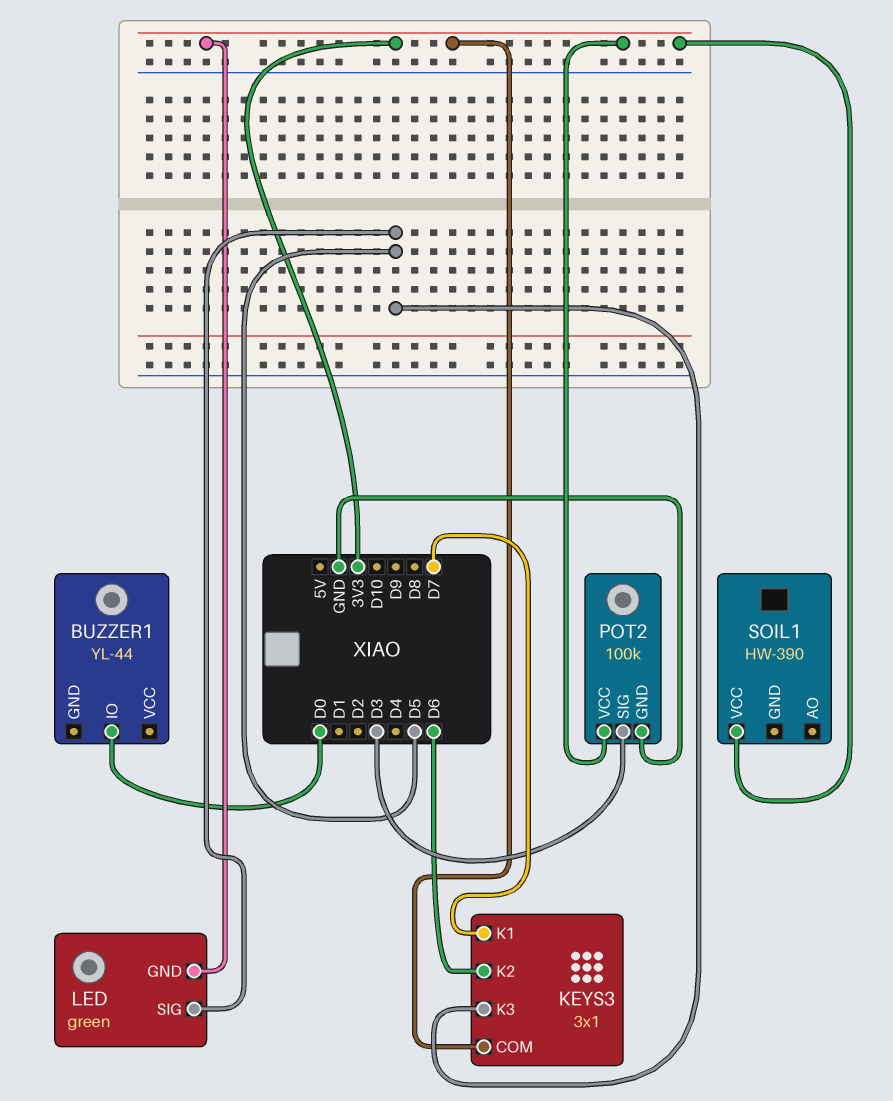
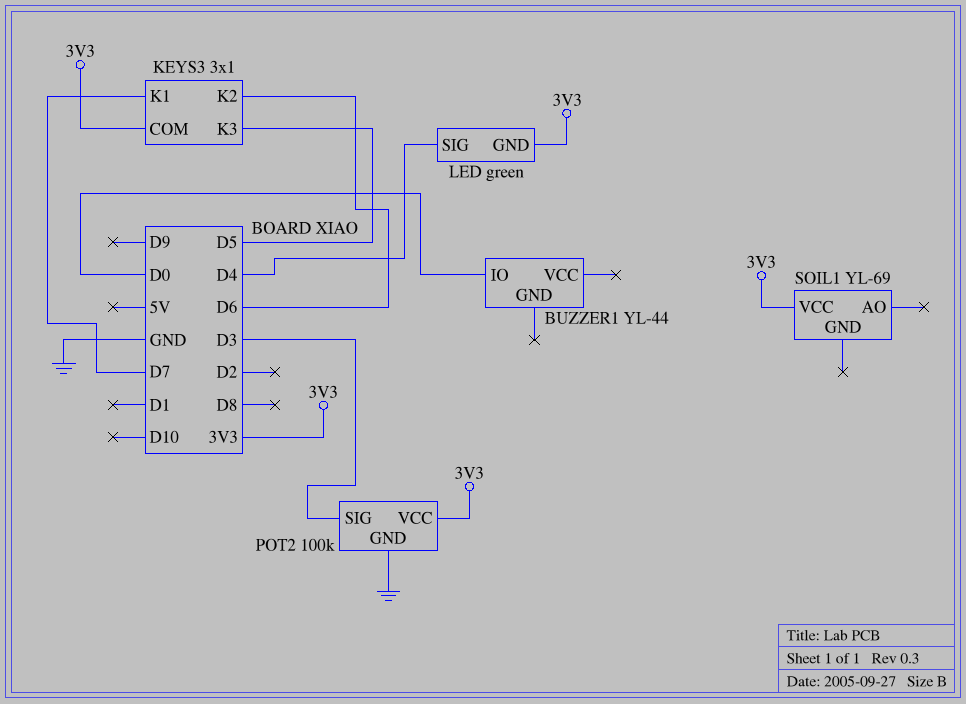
LED pin SIG: D5 -> D4
SOIL1: HW-390 -> YL-69

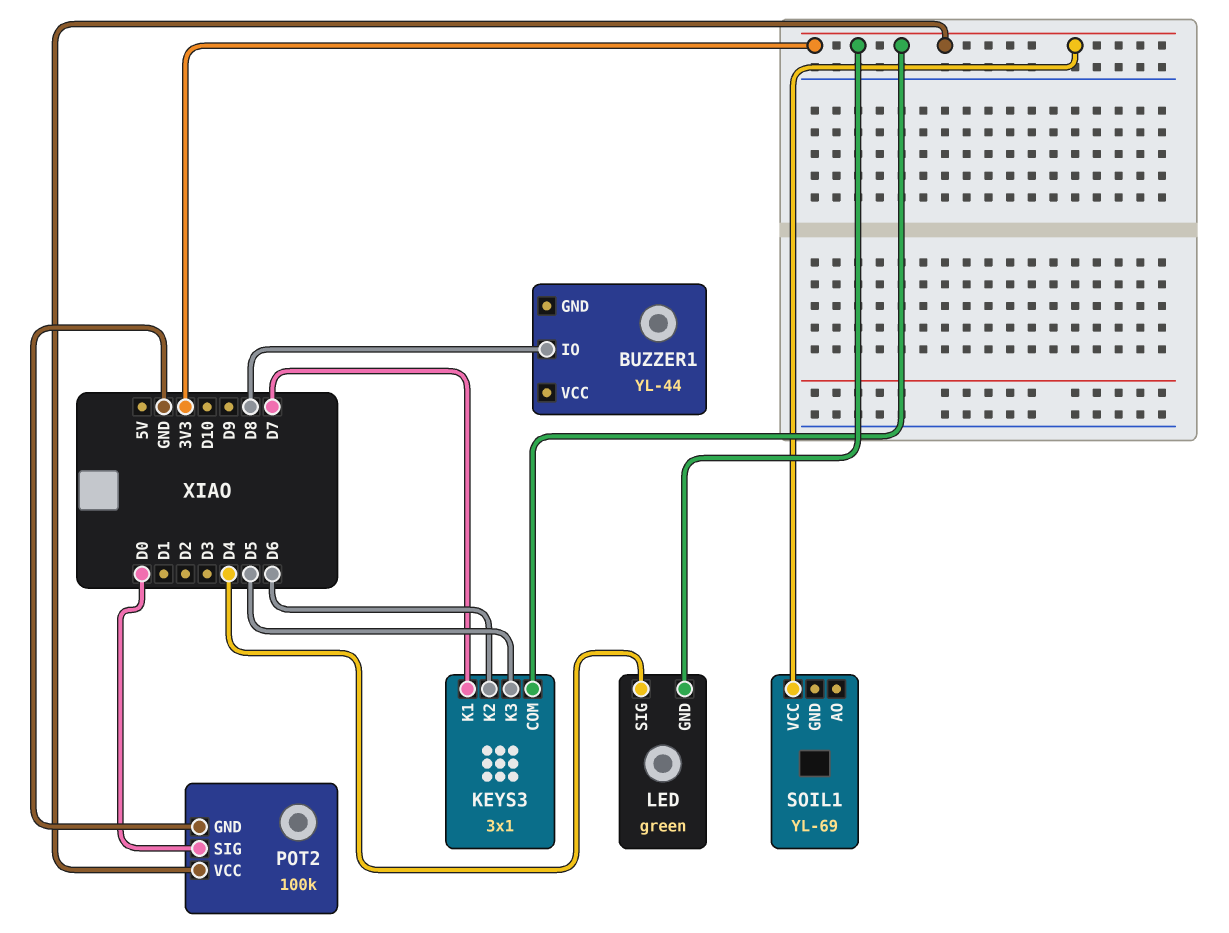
BUZZER1 pin IO: D0 -> D8
POT2 pin SIG: D3 -> D0

